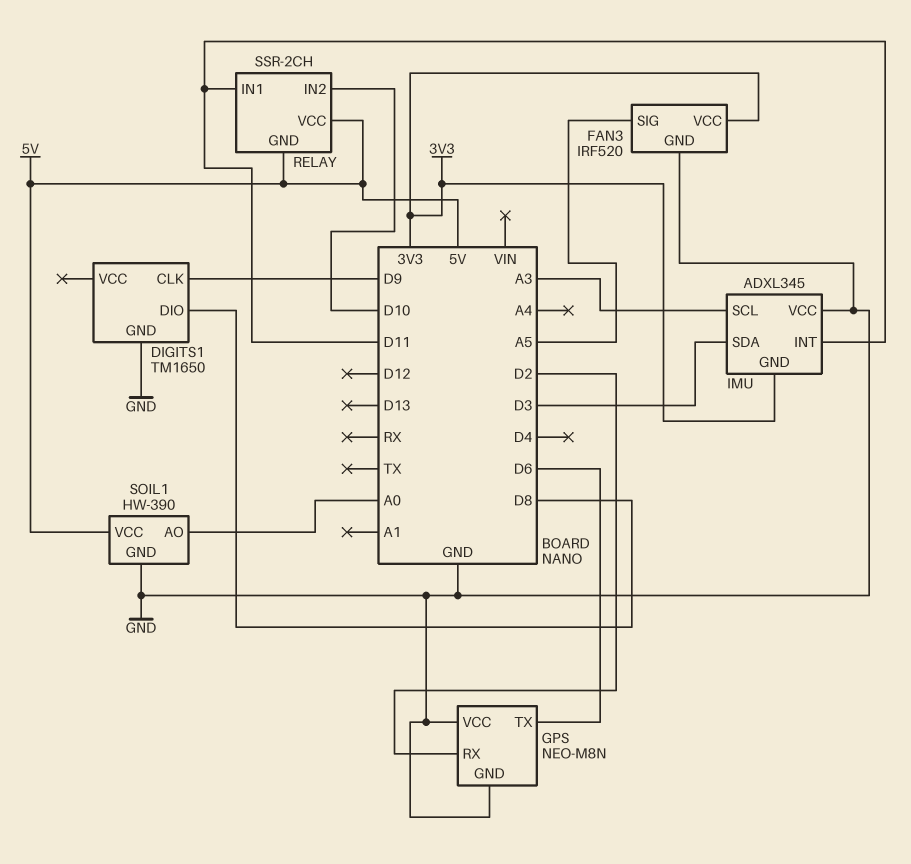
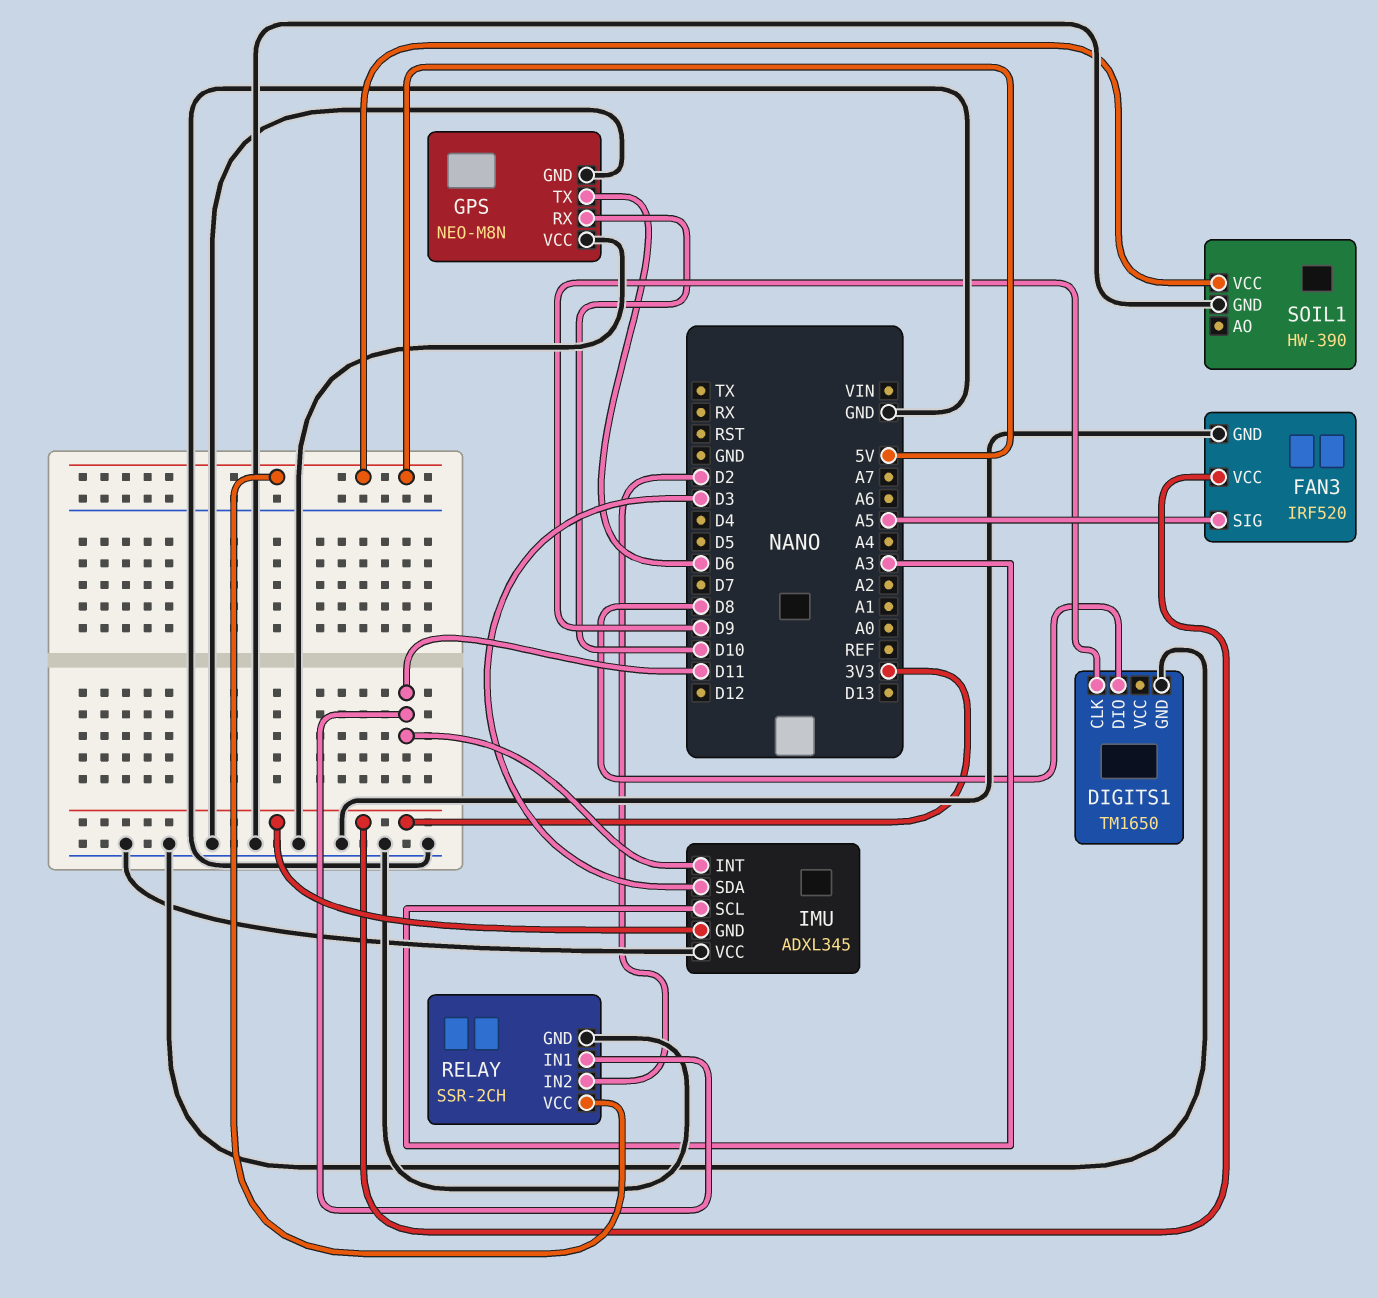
GPS pin RX: D2 -> D10
RELAY pin GND: 5V -> GND
RELAY pin IN2: D10 -> D2
SOIL1 pin AO: A0 -> none

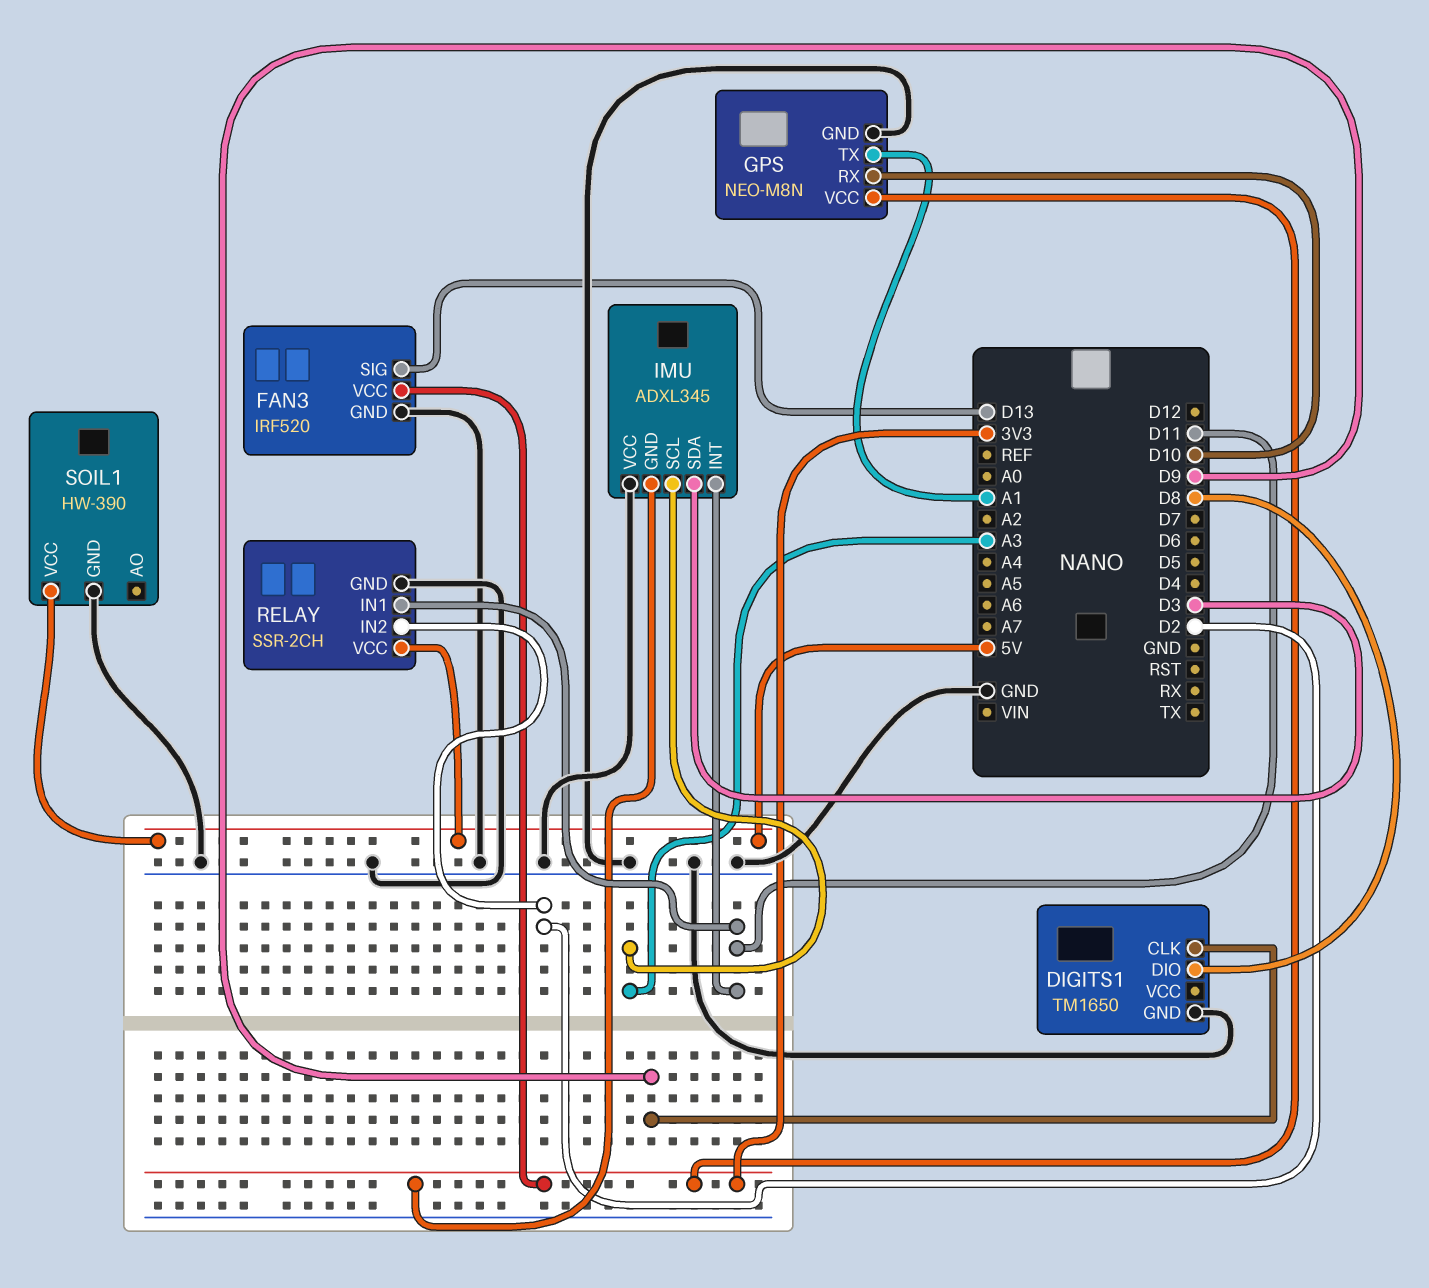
FAN3 pin SIG: A5 -> D13
GPS pin TX: D6 -> A1
GPS pin VCC: GND -> 3V3

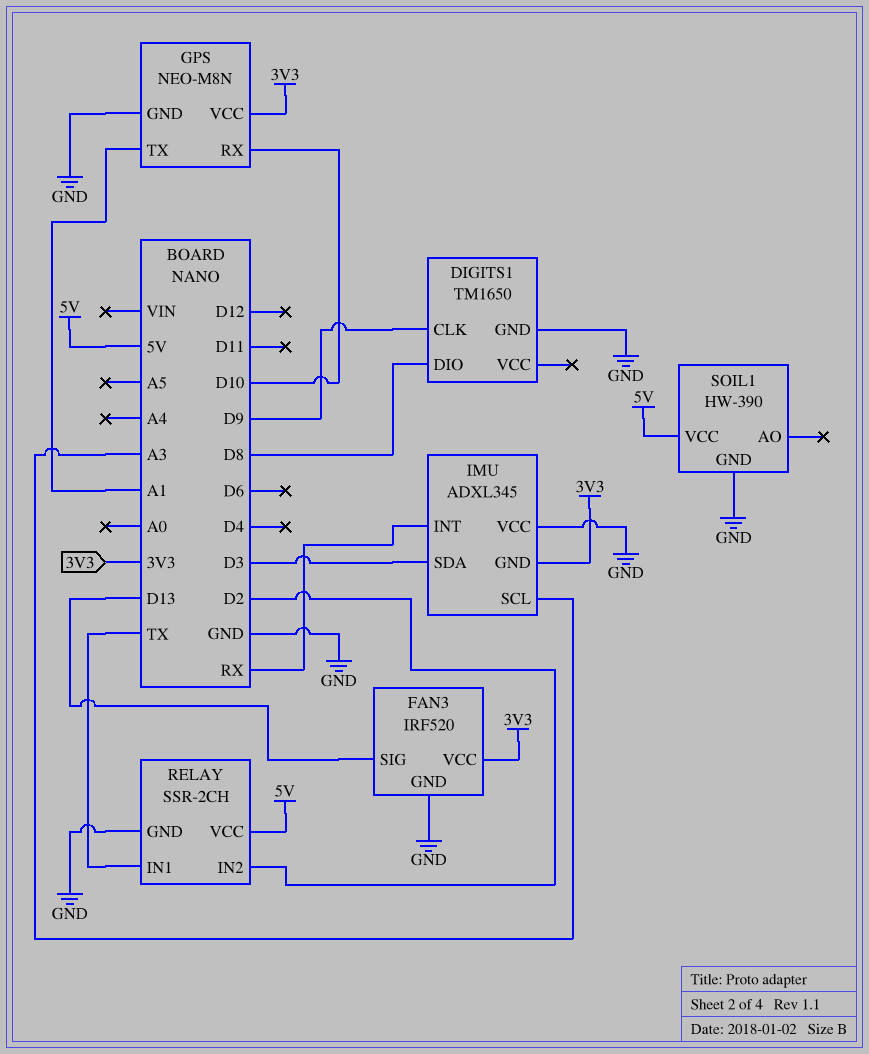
IMU pin INT: D11 -> RX
RELAY pin IN1: D11 -> TX

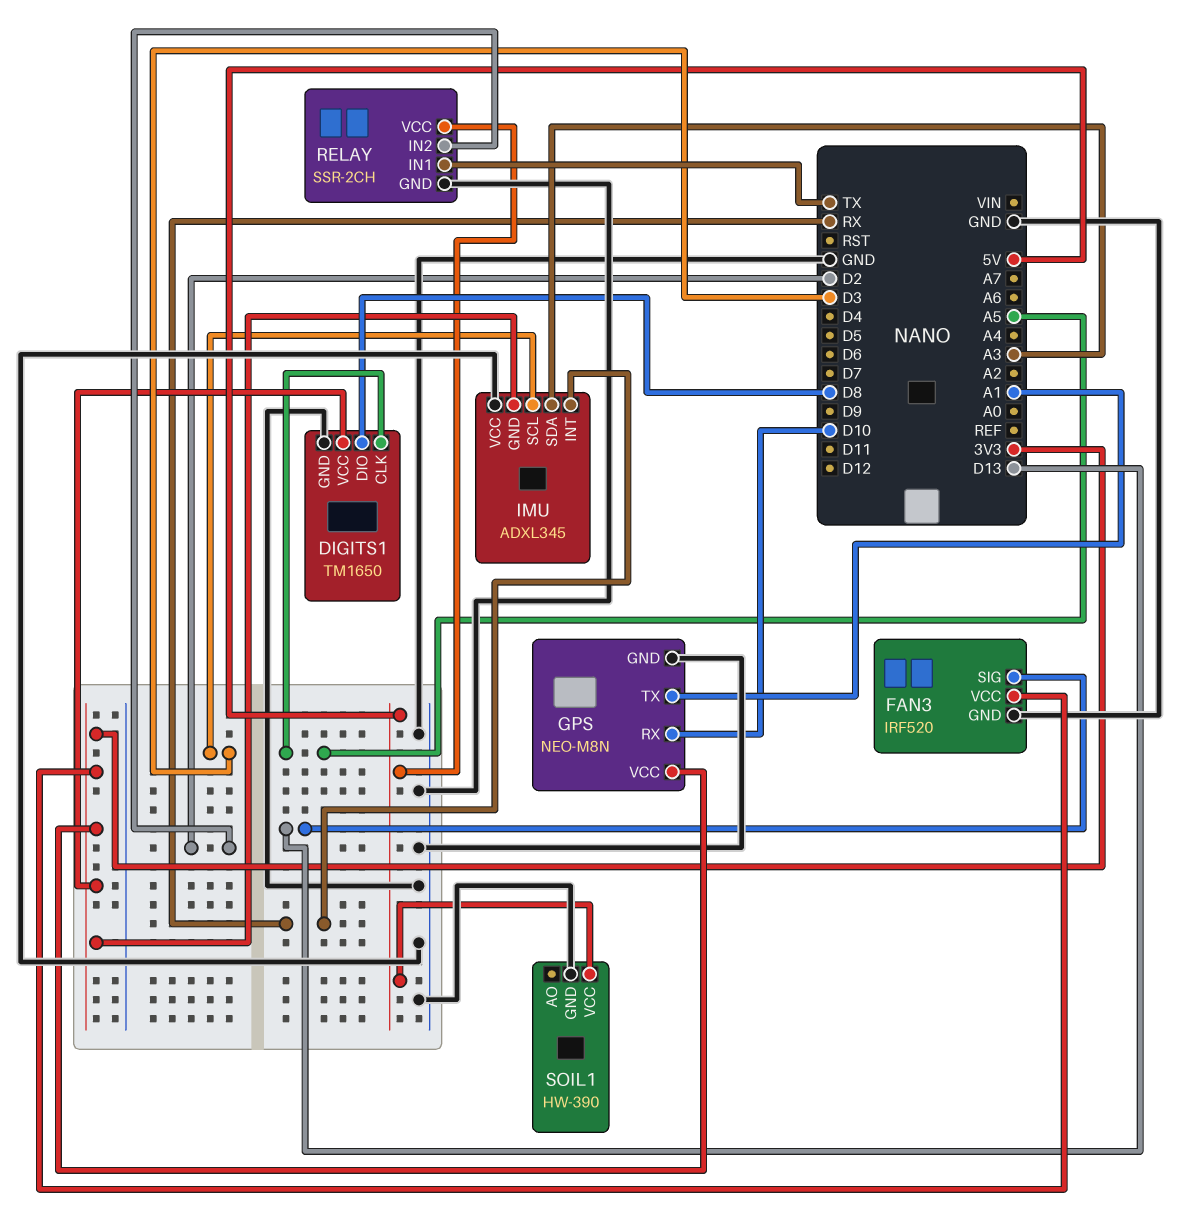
DIGITS1 pin CLK: D9 -> A5
DIGITS1 pin VCC: none -> 3V3
IMU pin SCL: A3 -> D3
IMU pin SDA: D3 -> A3

